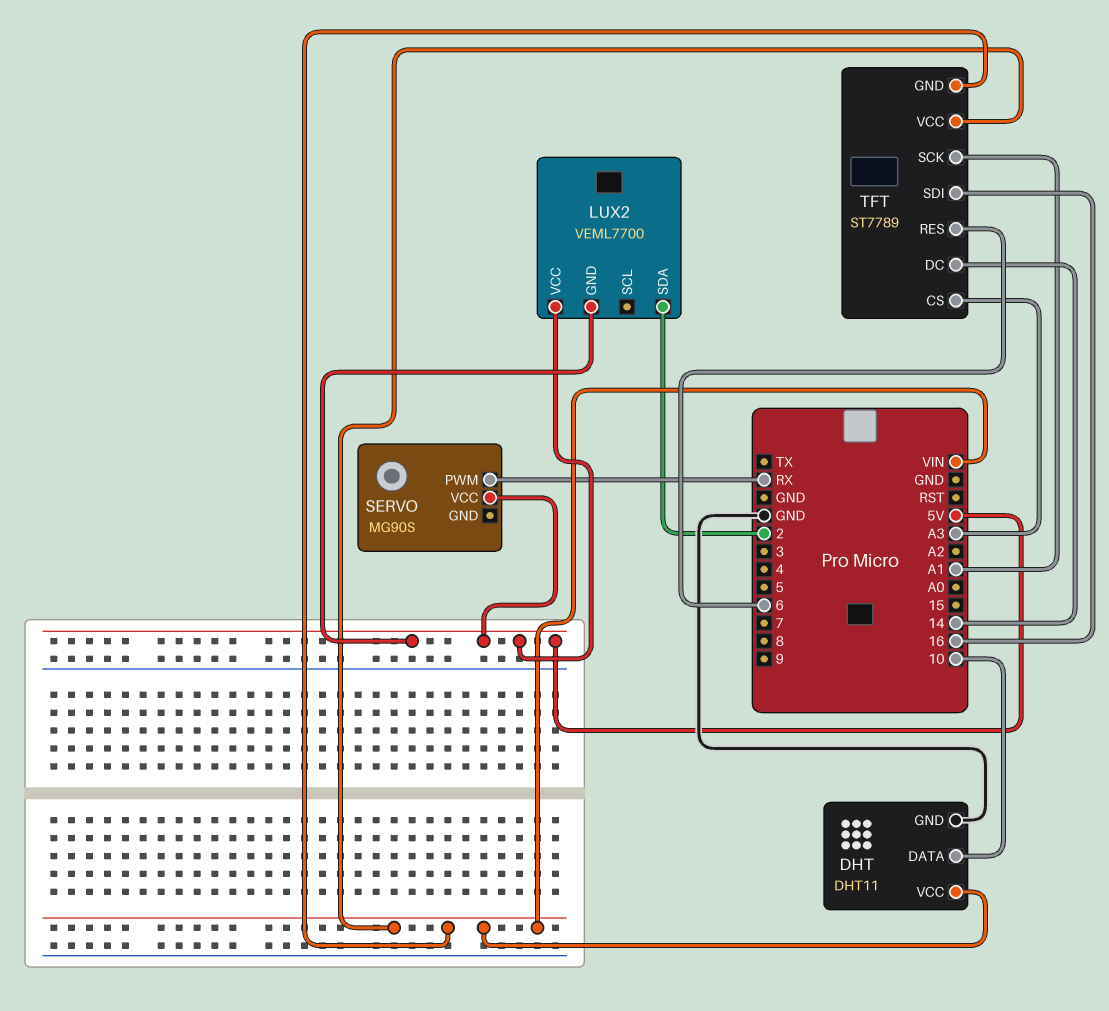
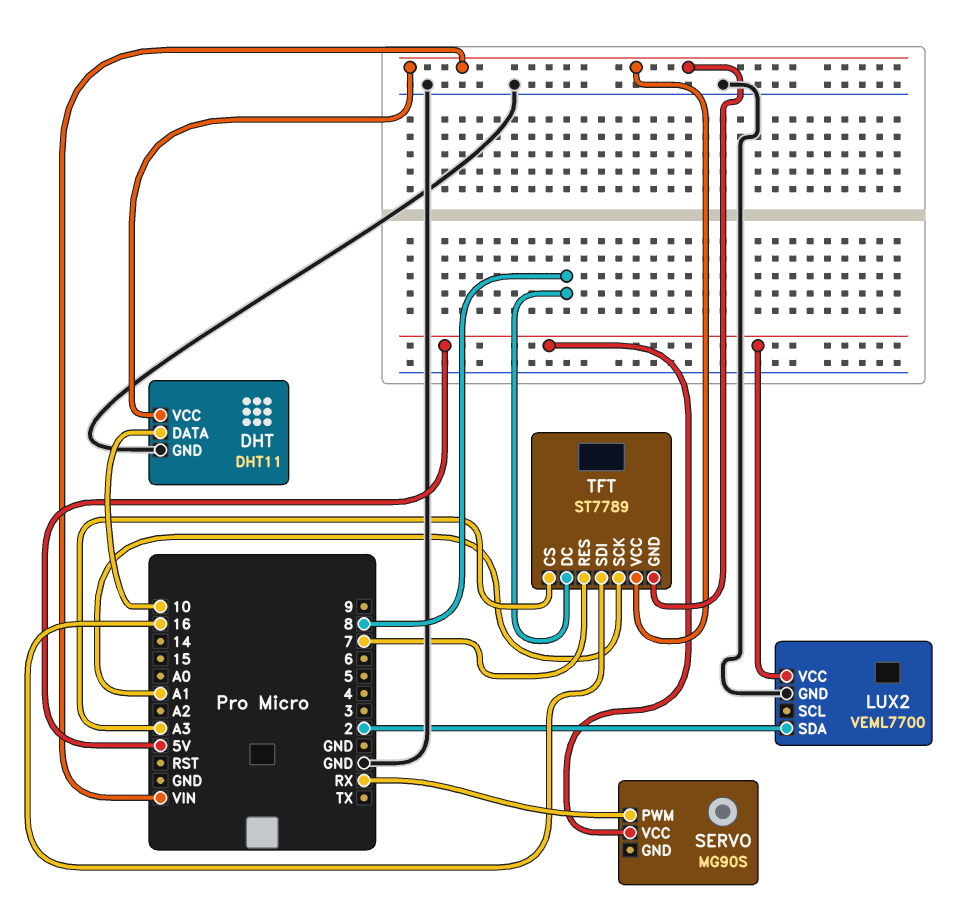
LUX2 pin GND: 5V -> GND
TFT pin DC: 14 -> 8
TFT pin RES: 6 -> 7

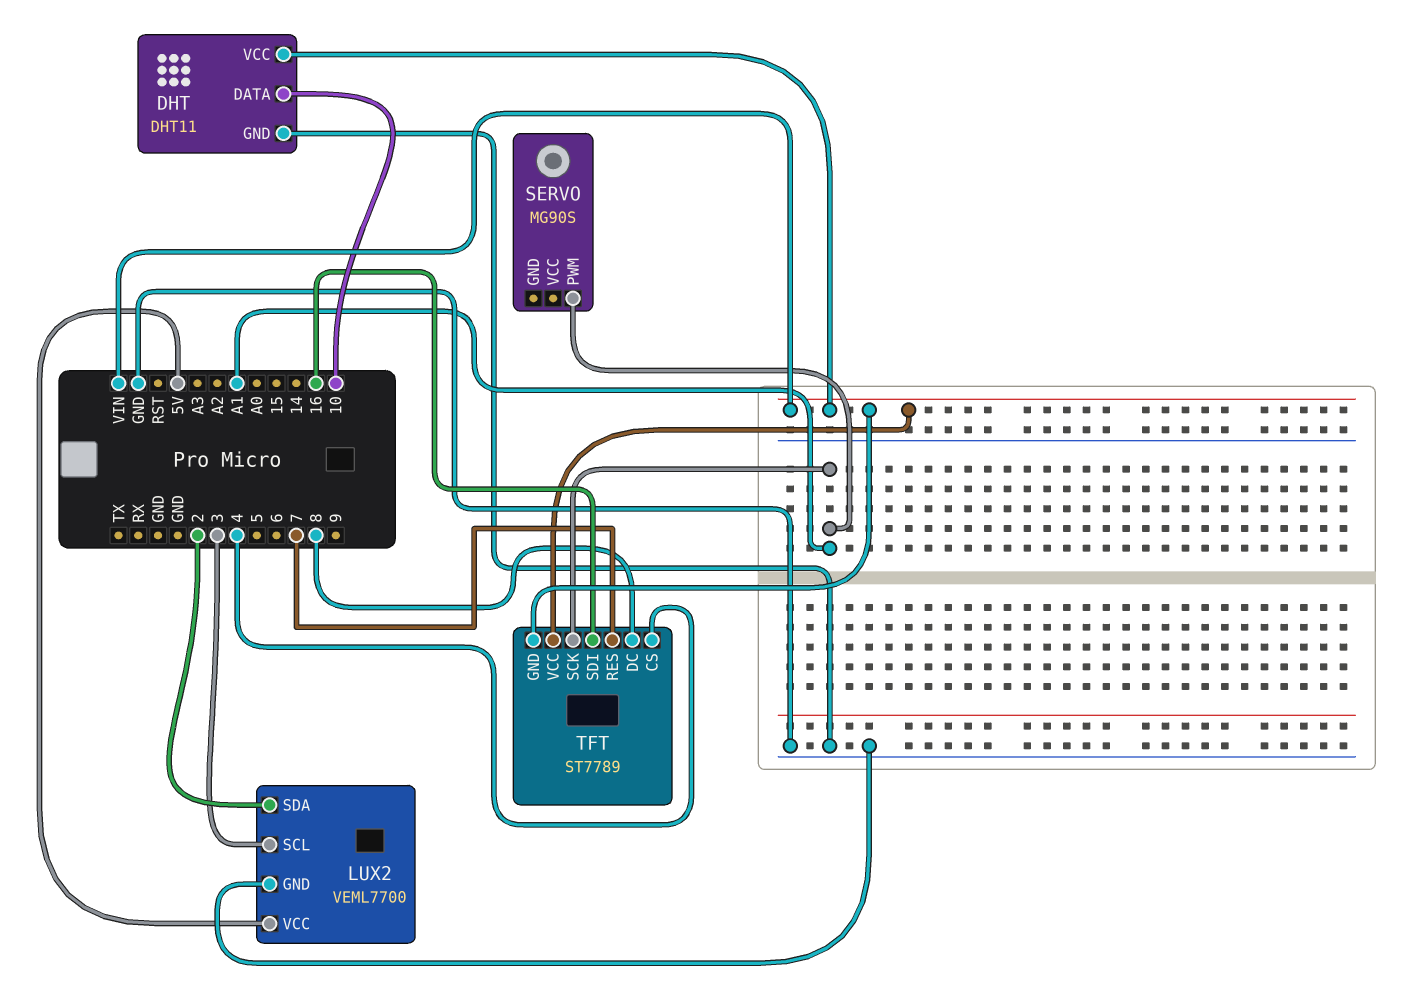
LUX2 pin SCL: none -> 3
SERVO pin PWM: RX -> A1
SERVO pin VCC: 5V -> none
TFT pin CS: A3 -> 4

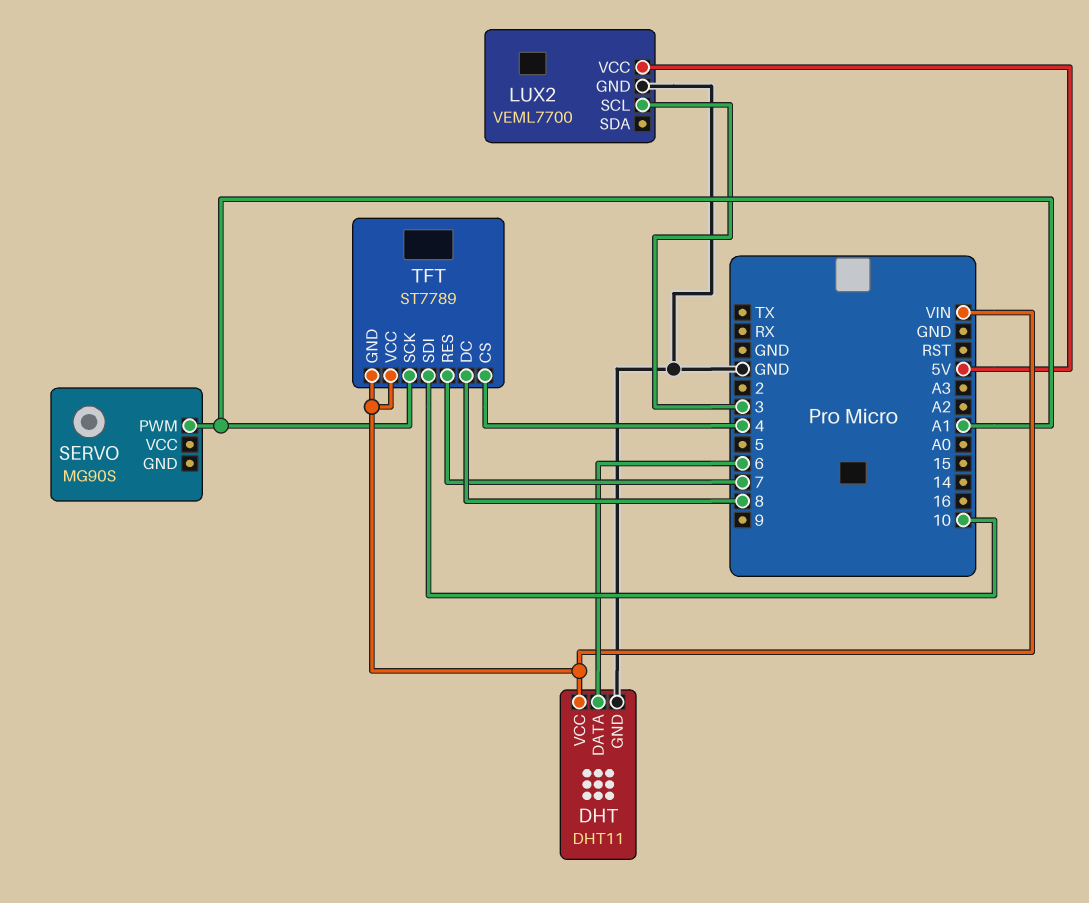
DHT pin DATA: 10 -> 6
LUX2 pin SDA: 2 -> none
TFT pin SDI: 16 -> 10

